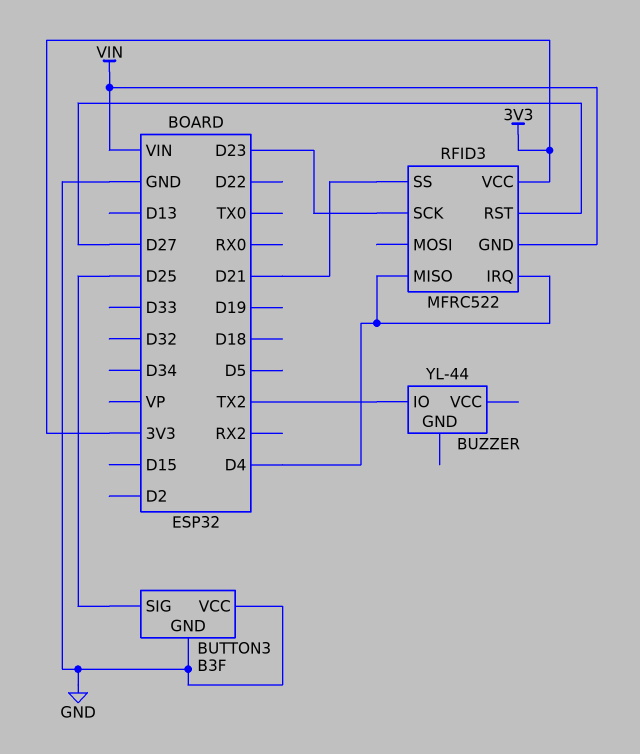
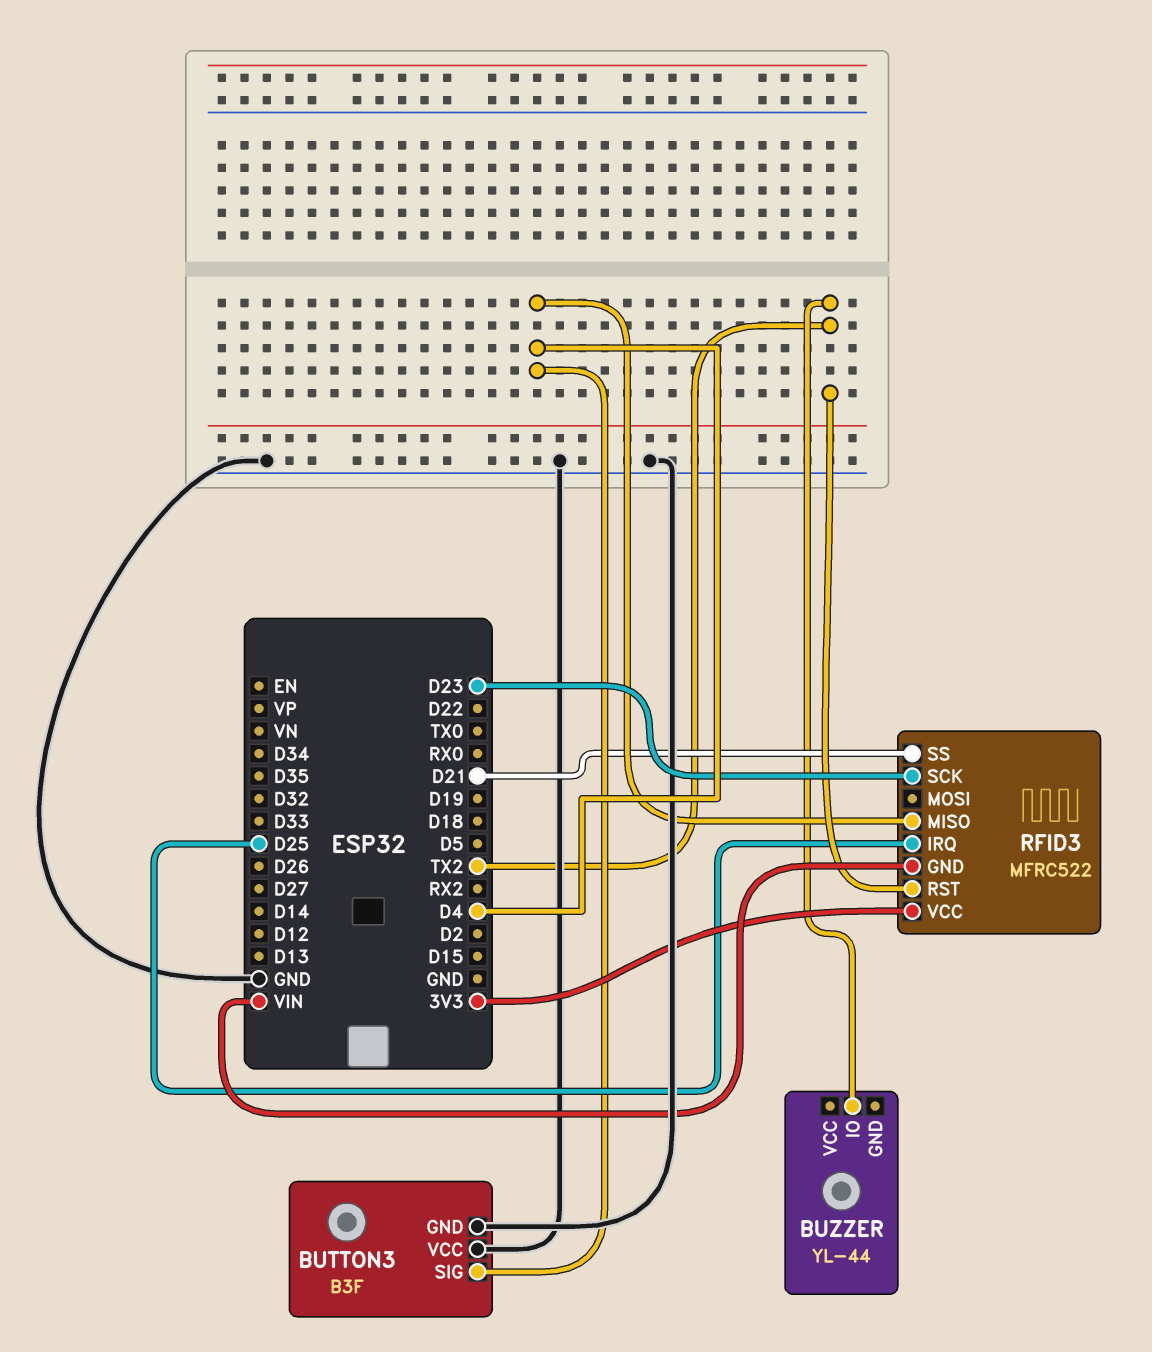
BUTTON3 pin SIG: D25 -> D4
RFID3 pin IRQ: D4 -> D25
RFID3 pin RST: D27 -> TX2

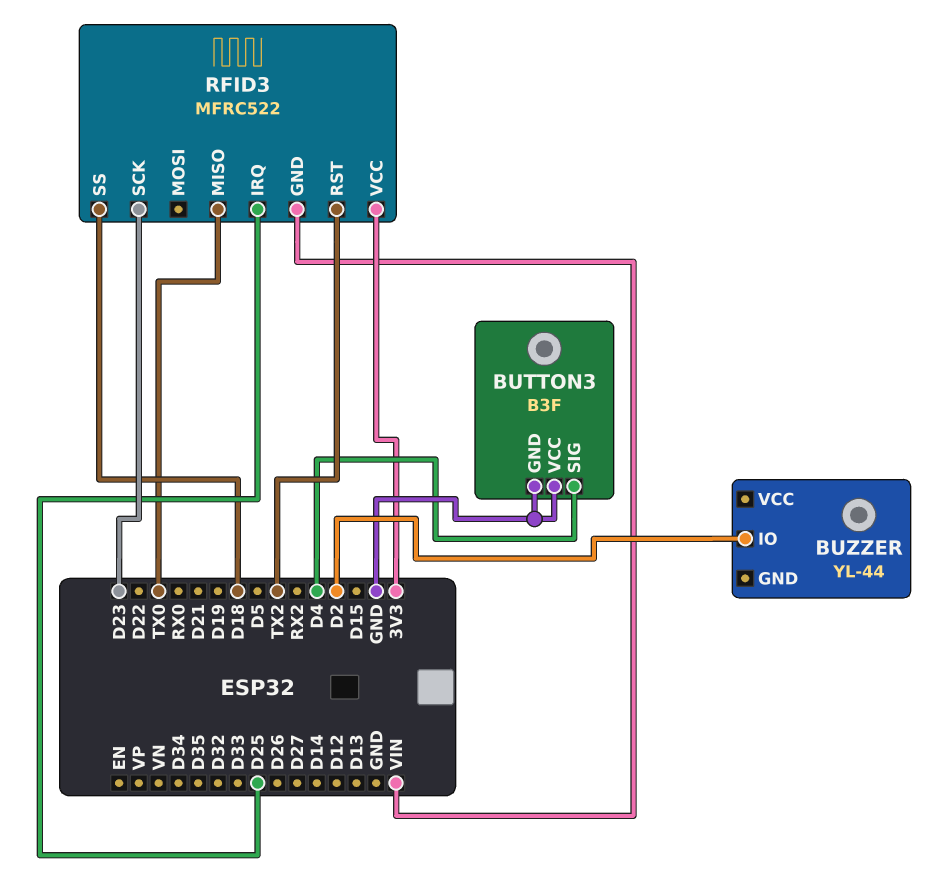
BUZZER pin IO: TX2 -> D2
RFID3 pin MISO: D4 -> TX0
RFID3 pin SS: D21 -> D18

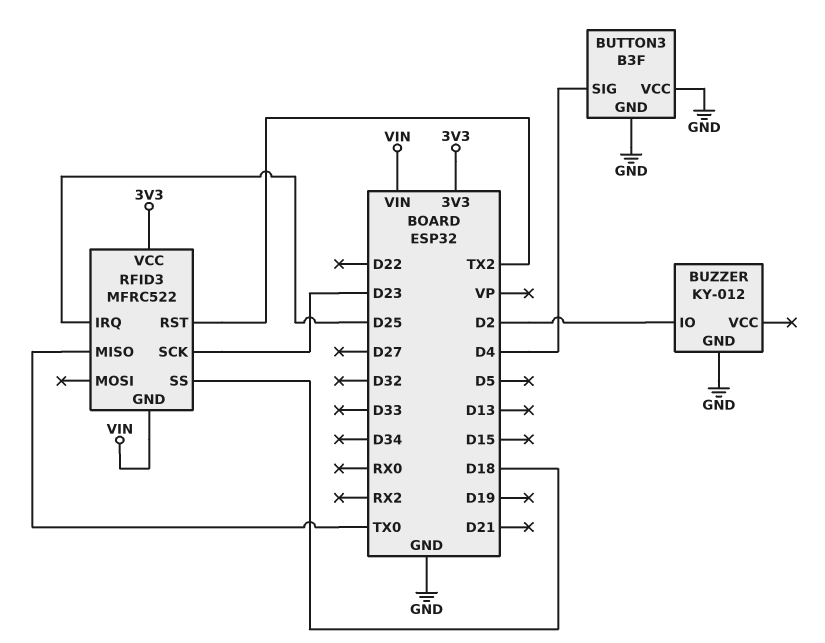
BUZZER: YL-44 -> KY-012
BUZZER pin GND: none -> GND

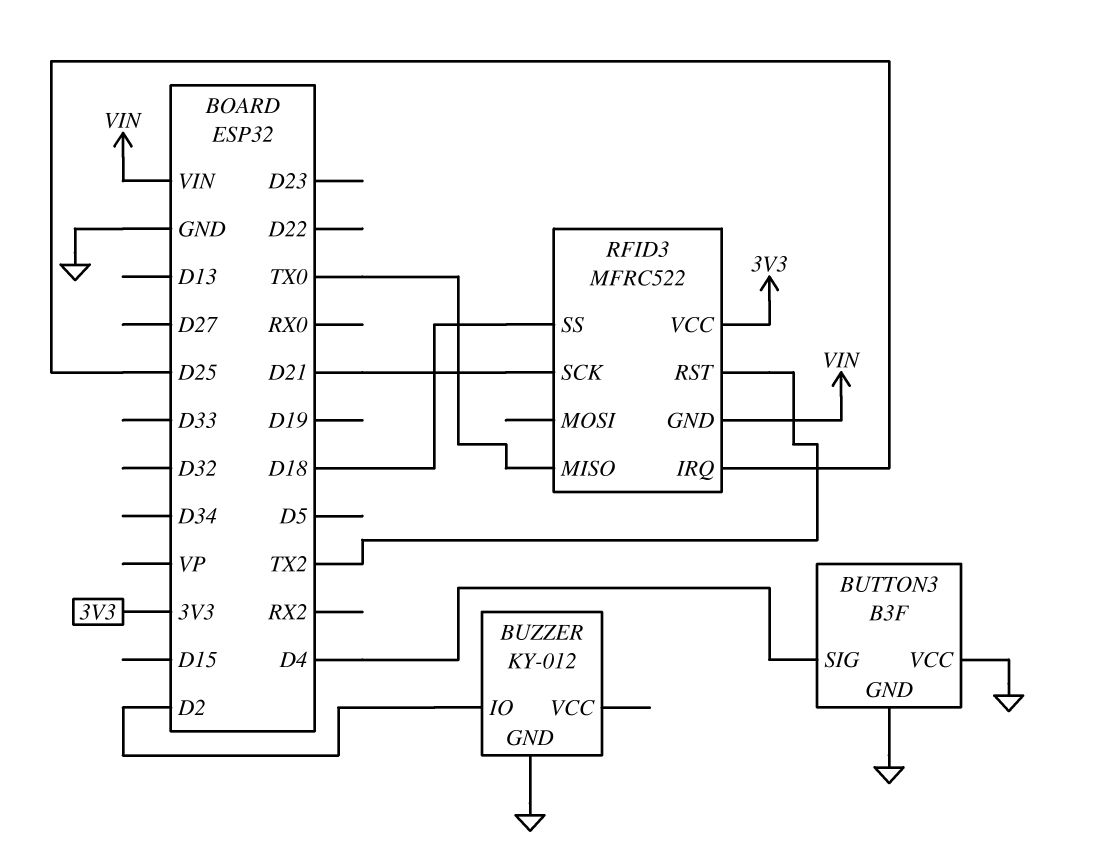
RFID3 pin SCK: D23 -> D21

